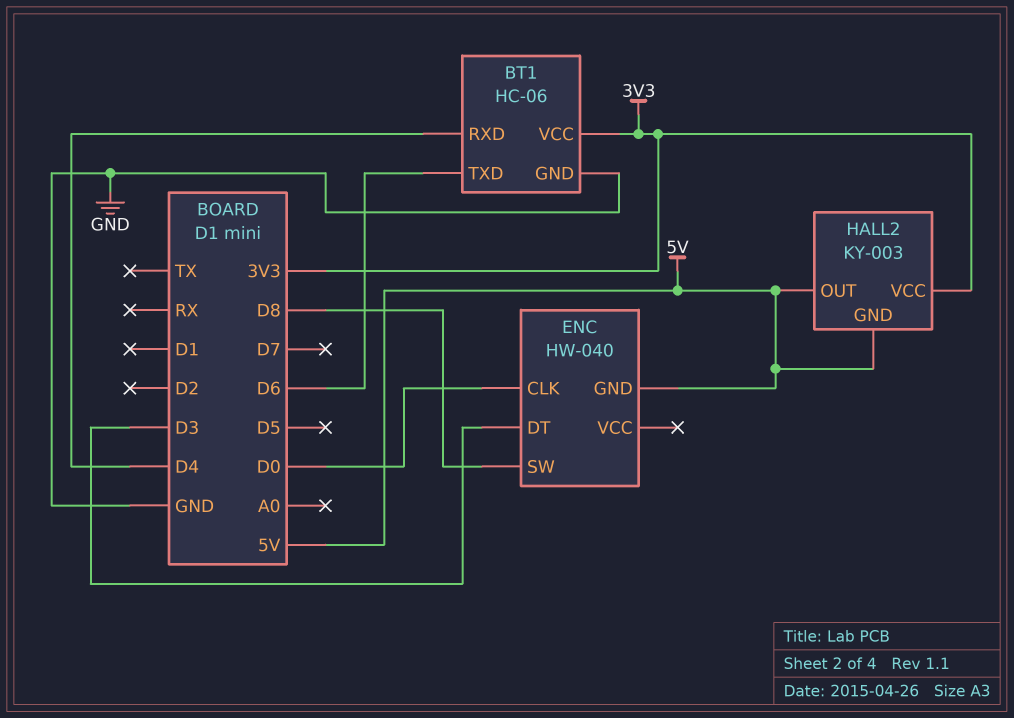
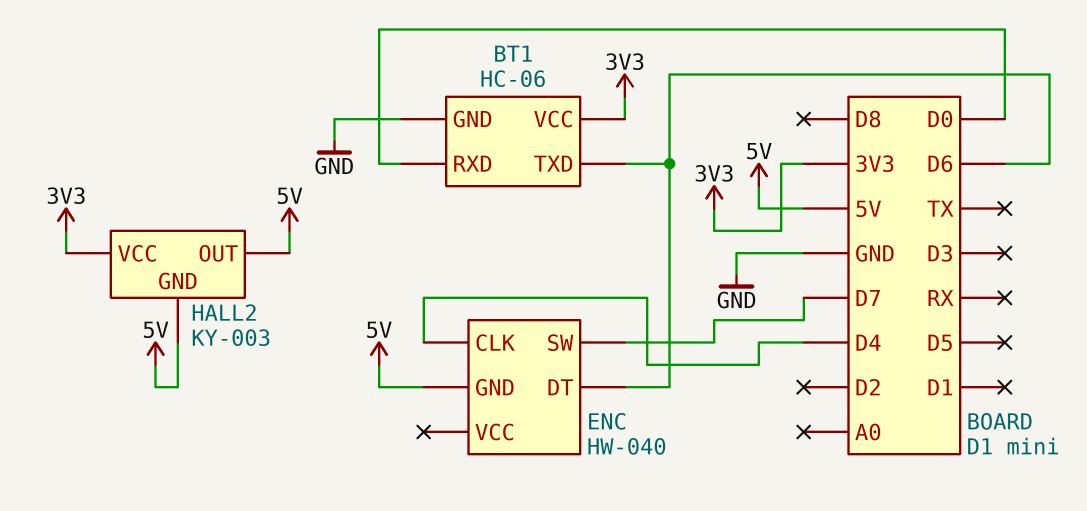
BT1 pin RXD: D4 -> D0
ENC pin CLK: D0 -> D4
ENC pin DT: D3 -> D6
ENC pin SW: D8 -> D7

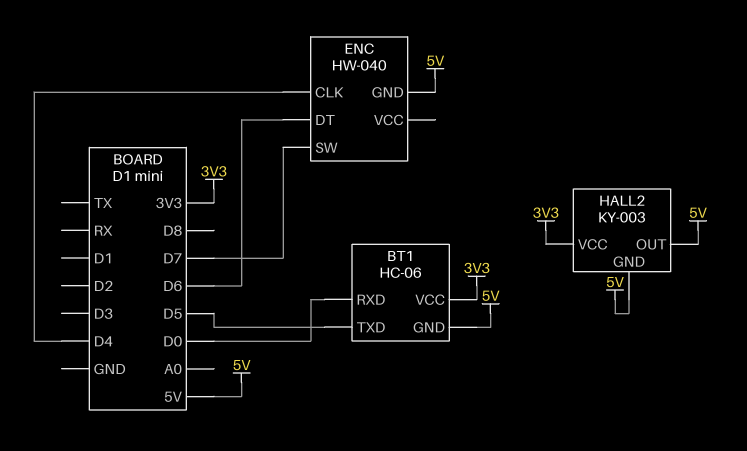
BT1 pin GND: GND -> 5V
BT1 pin TXD: D6 -> D5

